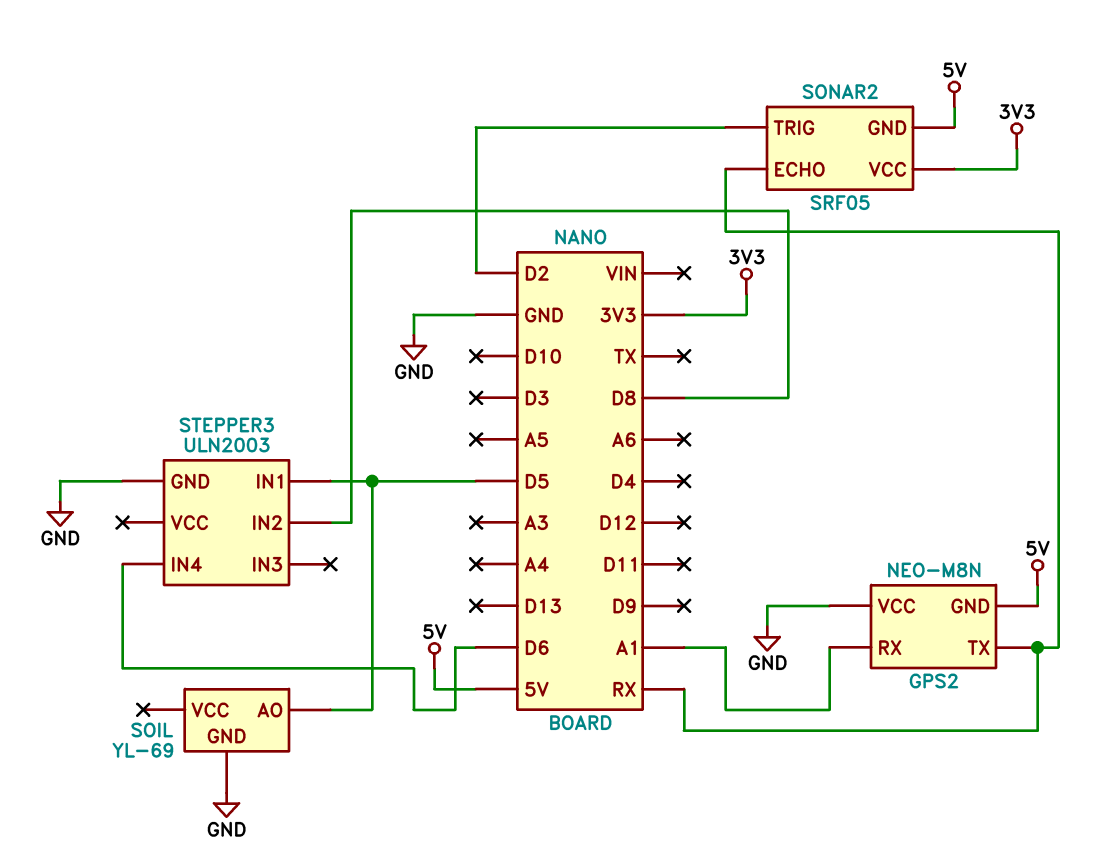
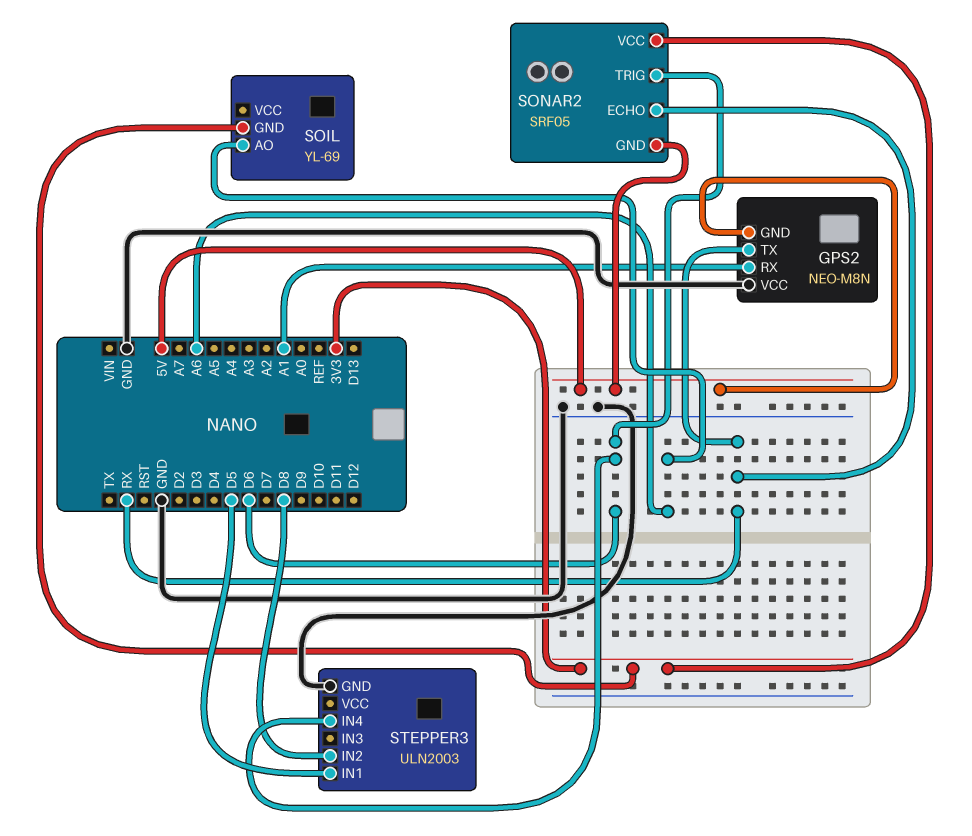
SOIL pin AO: D5 -> A6
SOIL pin GND: GND -> 3V3
SONAR2 pin TRIG: D2 -> D6

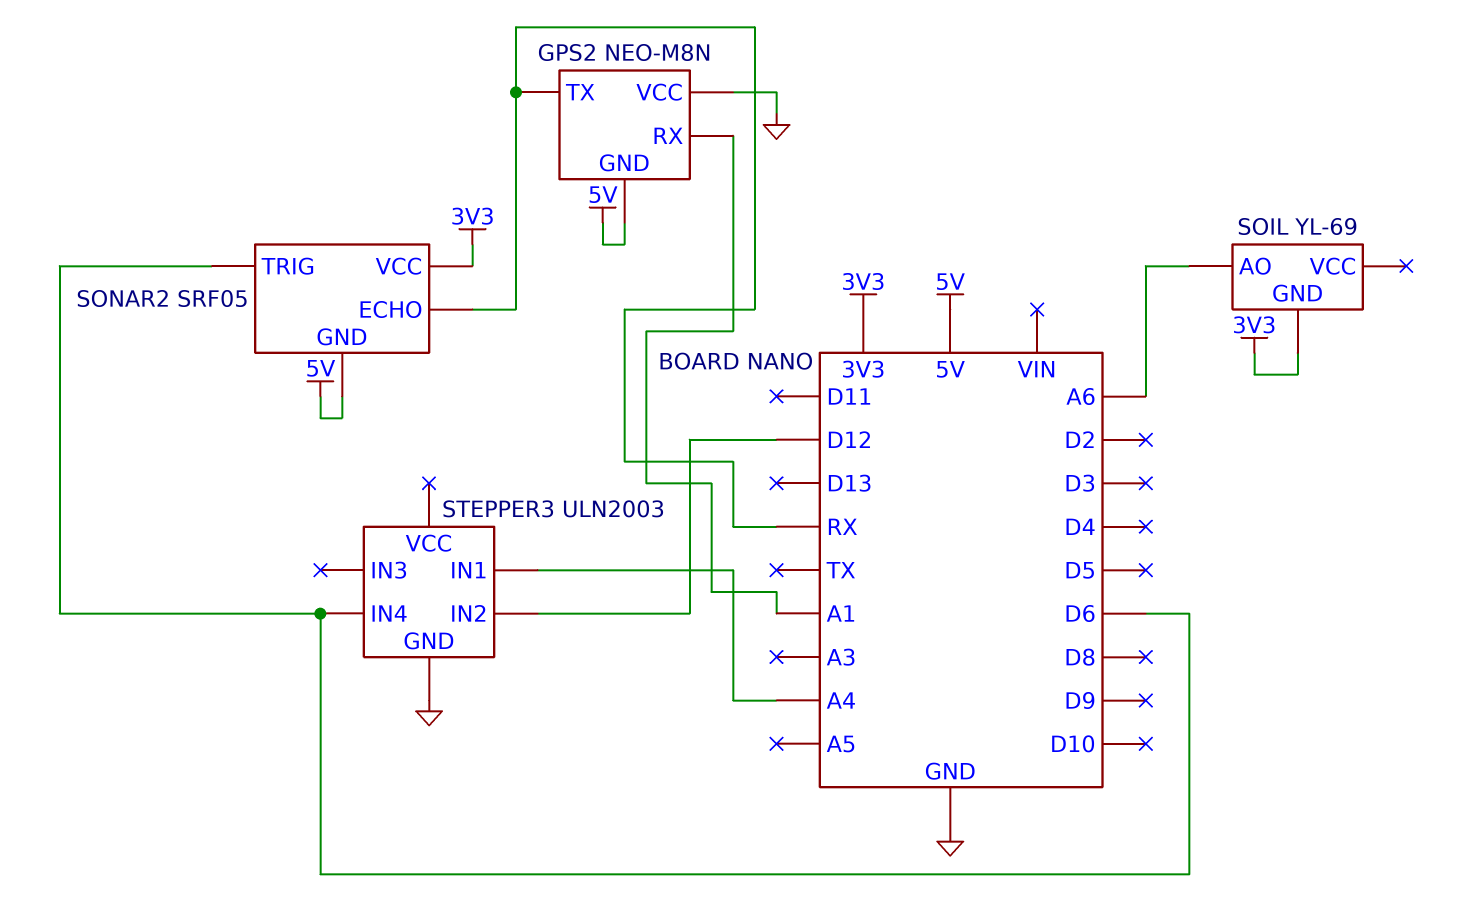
STEPPER3 pin IN1: D5 -> A4
STEPPER3 pin IN2: D8 -> D12

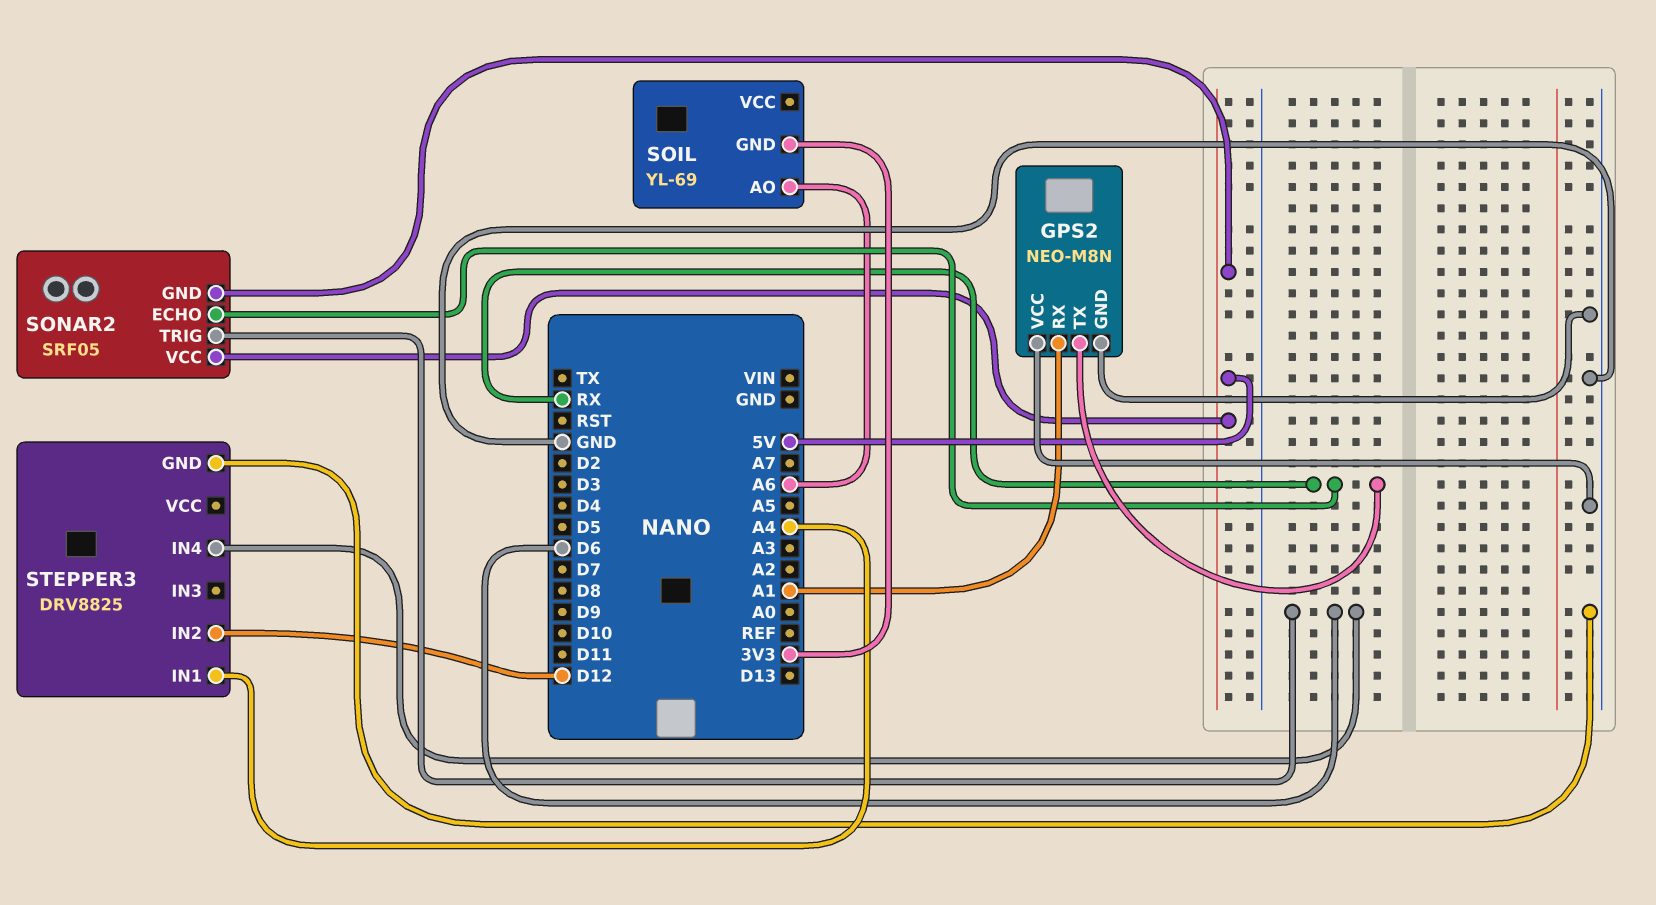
GPS2 pin GND: 5V -> GND
SONAR2 pin VCC: 3V3 -> 5V
STEPPER3: ULN2003 -> DRV8825

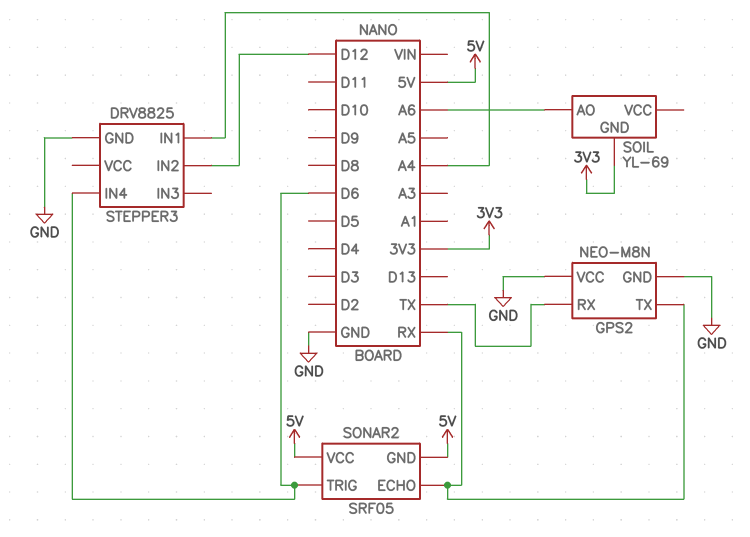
GPS2 pin RX: A1 -> TX

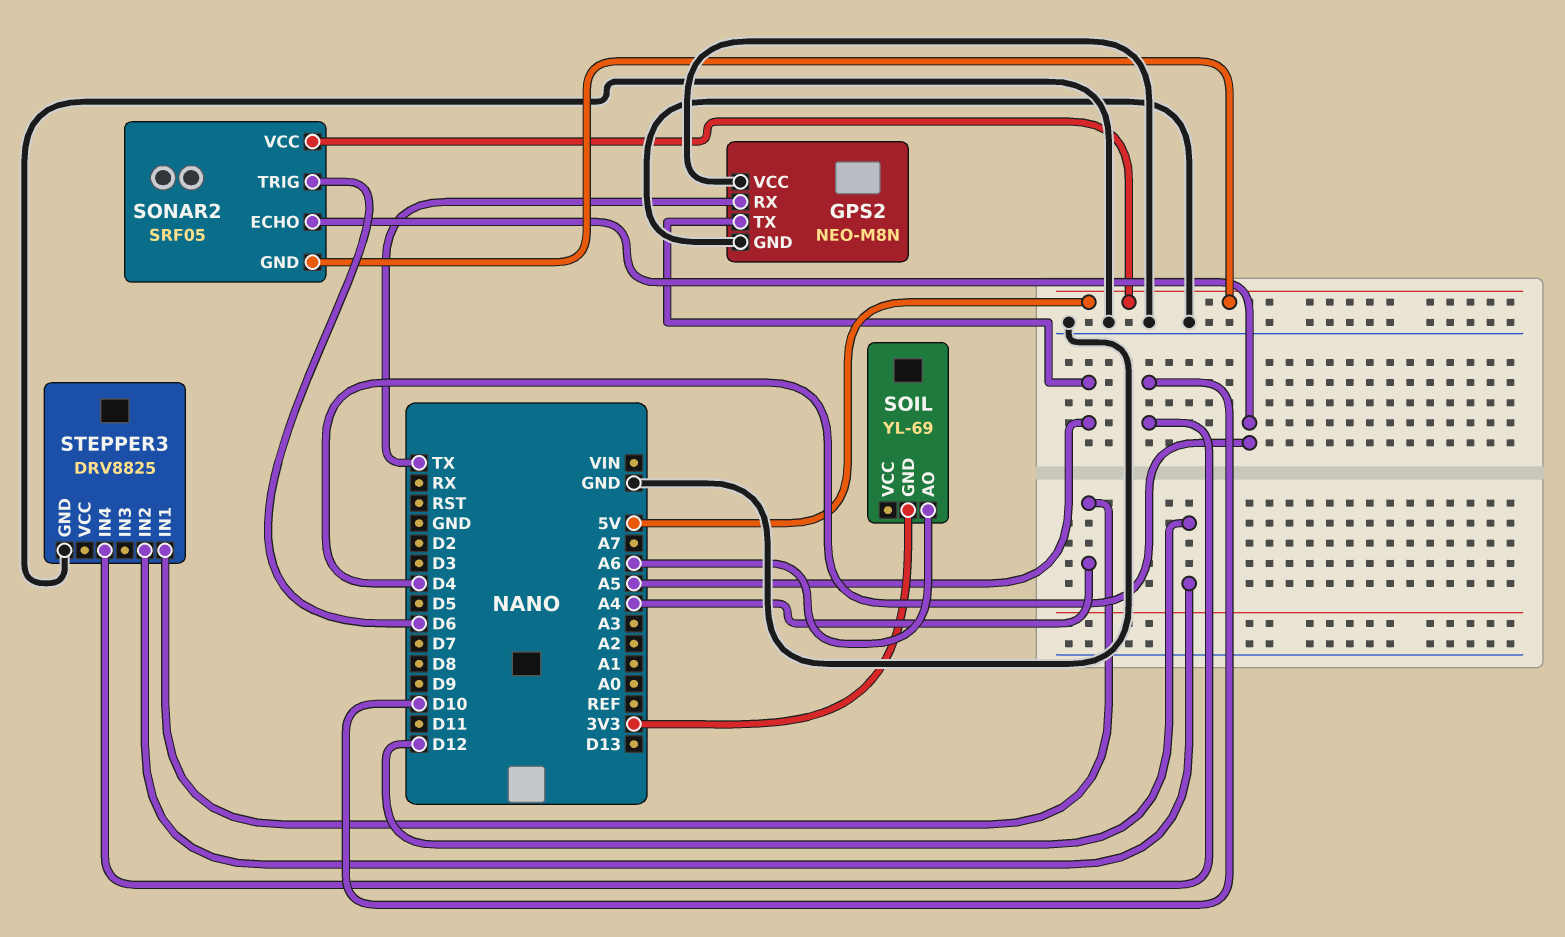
GPS2 pin TX: RX -> A5
SONAR2 pin ECHO: RX -> D4
STEPPER3 pin IN4: D6 -> D10

